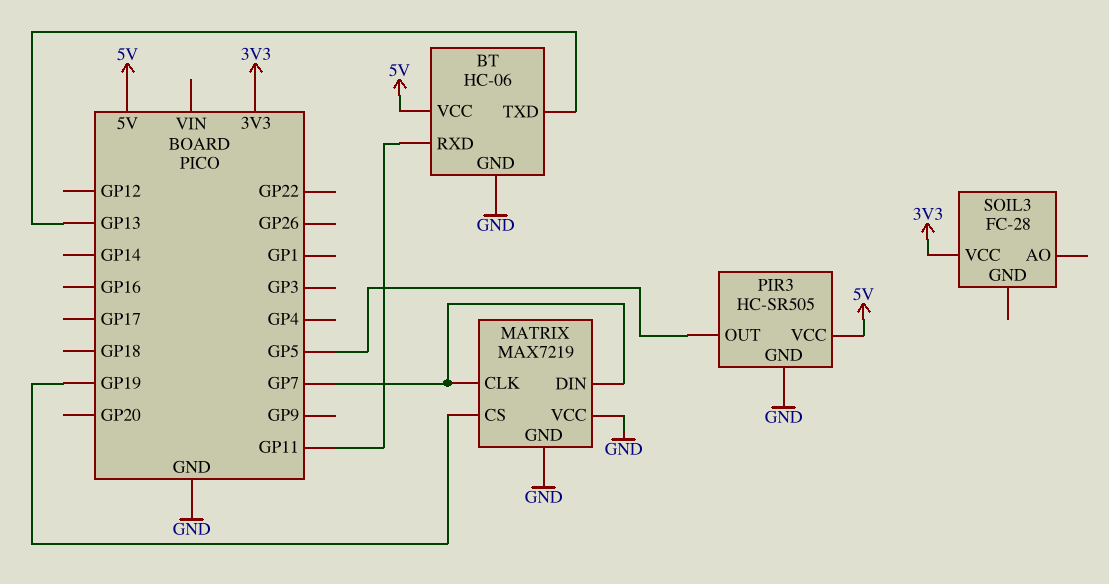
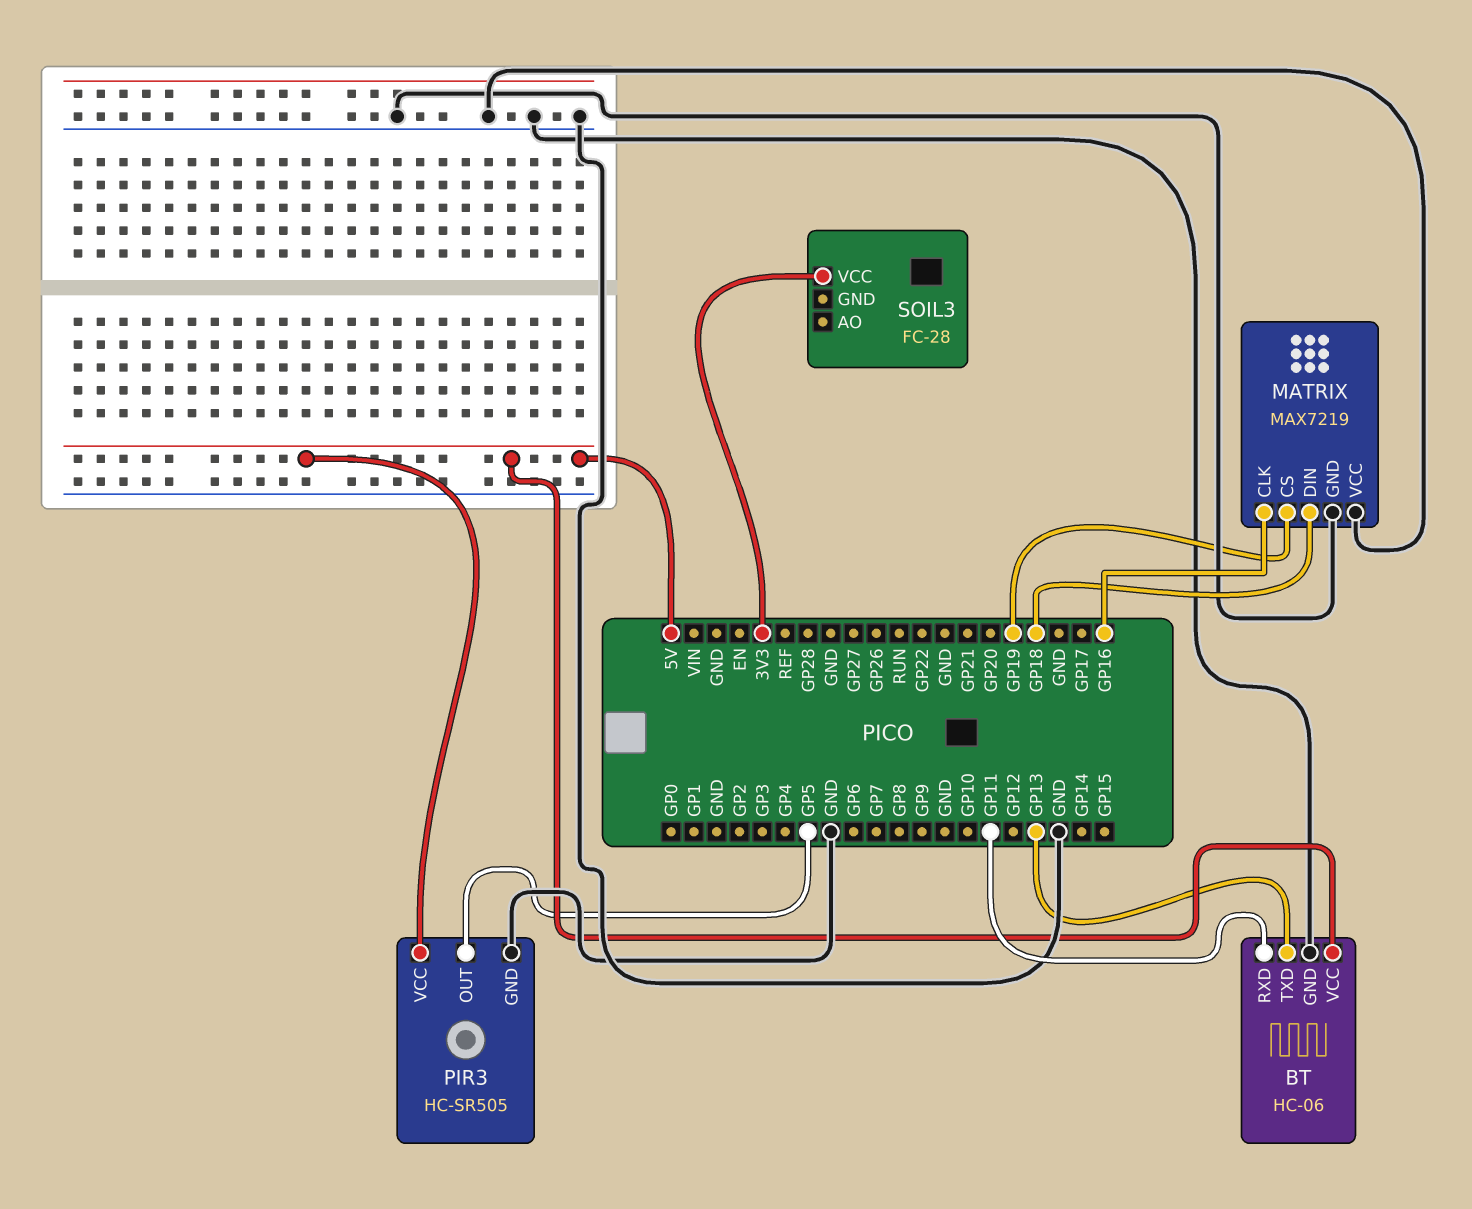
MATRIX pin CLK: GP7 -> GP16
MATRIX pin DIN: GP7 -> GP18

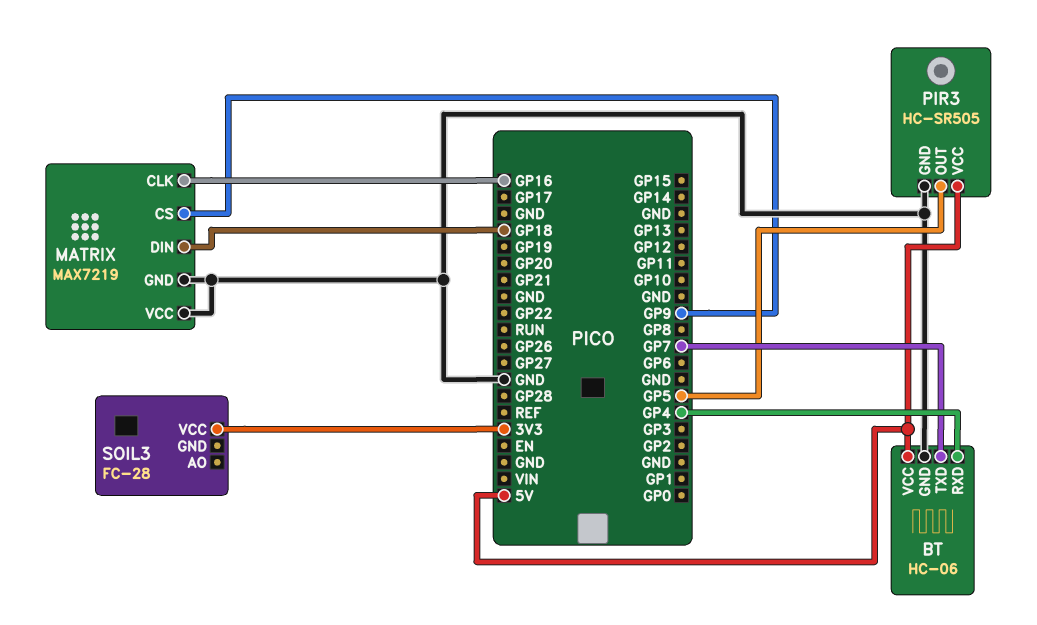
BT pin RXD: GP11 -> GP4
BT pin TXD: GP13 -> GP7
MATRIX pin CS: GP19 -> GP9

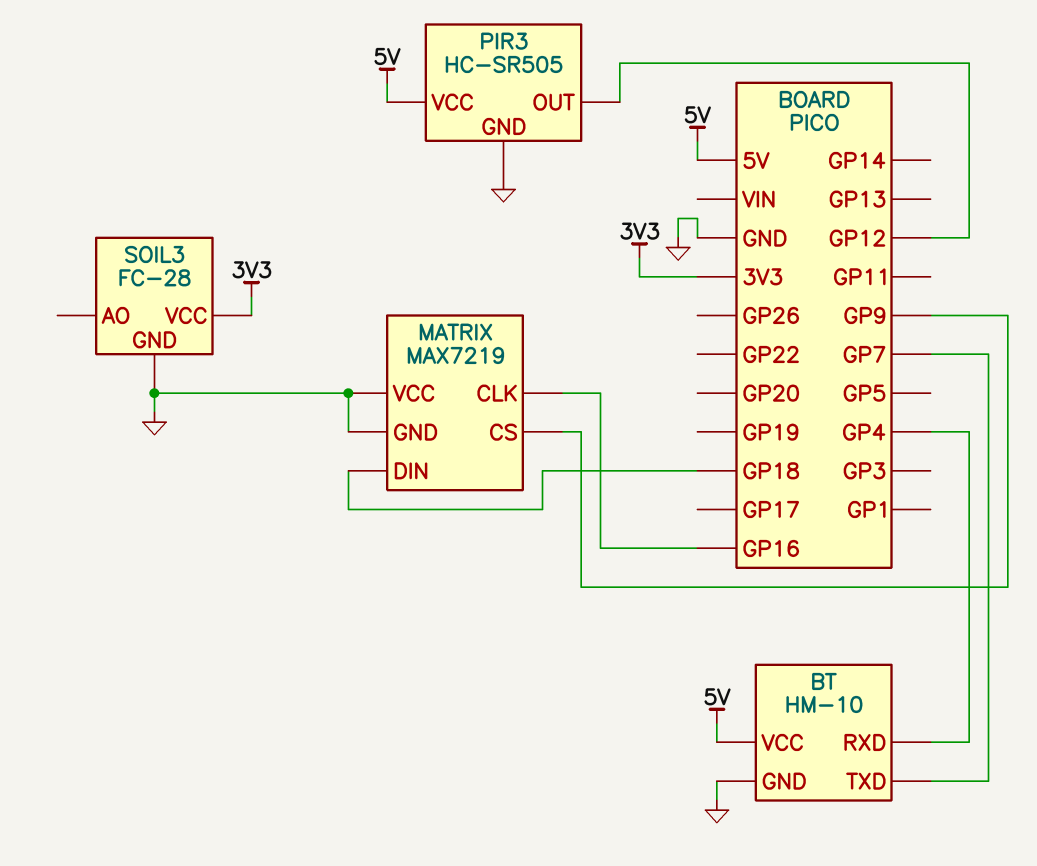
BT: HC-06 -> HM-10
PIR3 pin OUT: GP5 -> GP12
SOIL3 pin GND: none -> GND

